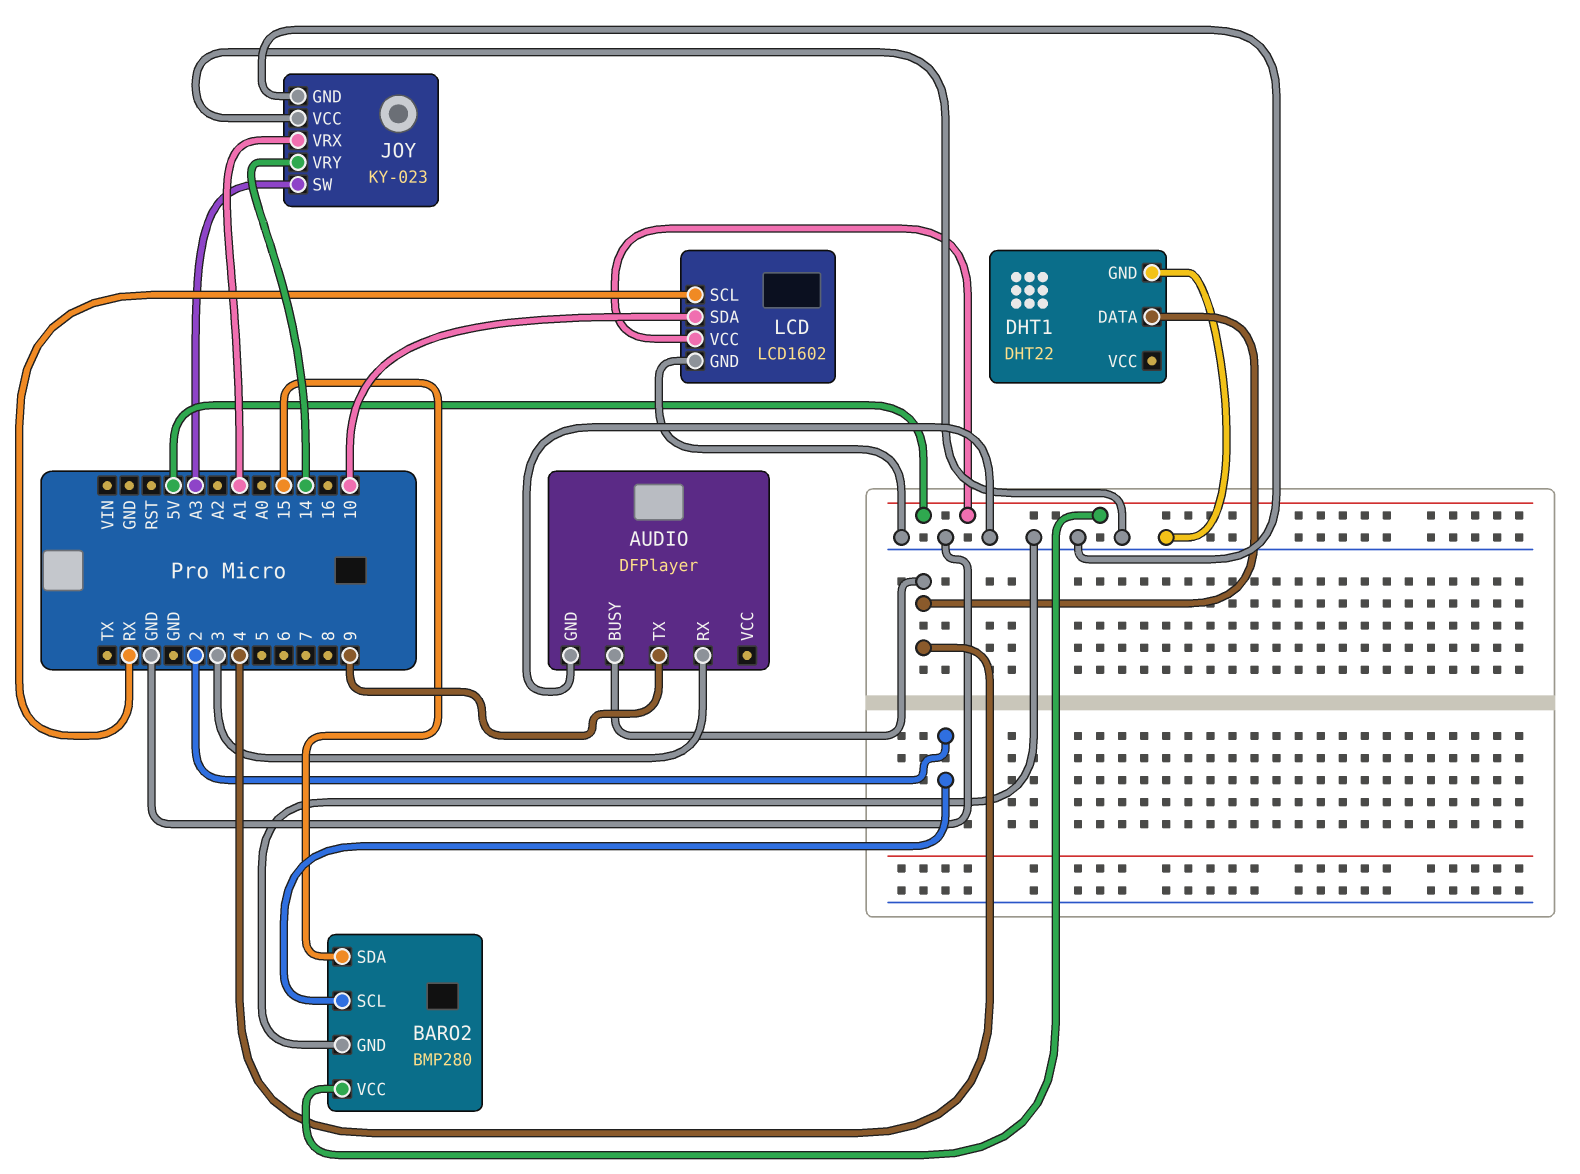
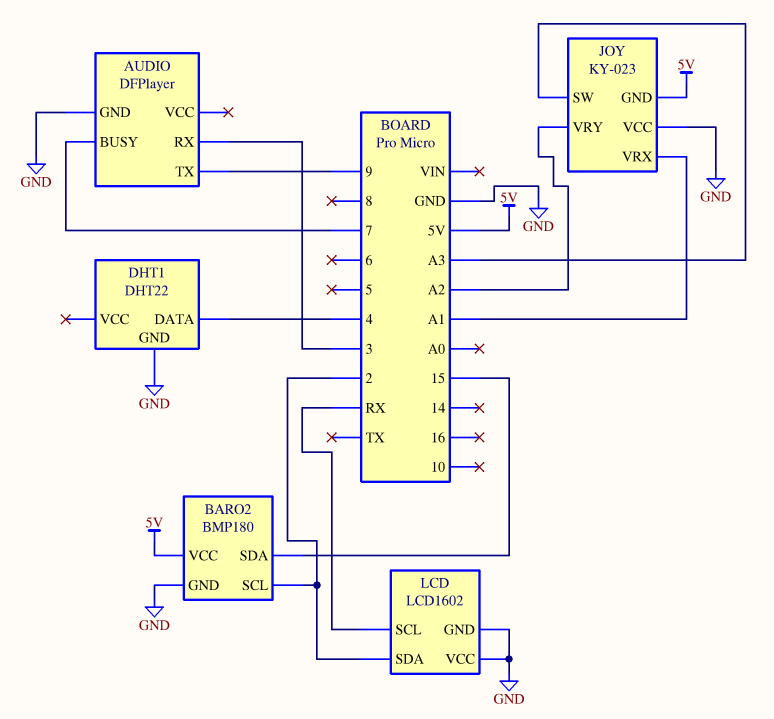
AUDIO pin BUSY: 4 -> 7
BARO2: BMP280 -> BMP180
JOY pin GND: GND -> 5V
JOY pin VRY: 14 -> A2
LCD pin SDA: 10 -> 2
LCD pin VCC: 5V -> GND

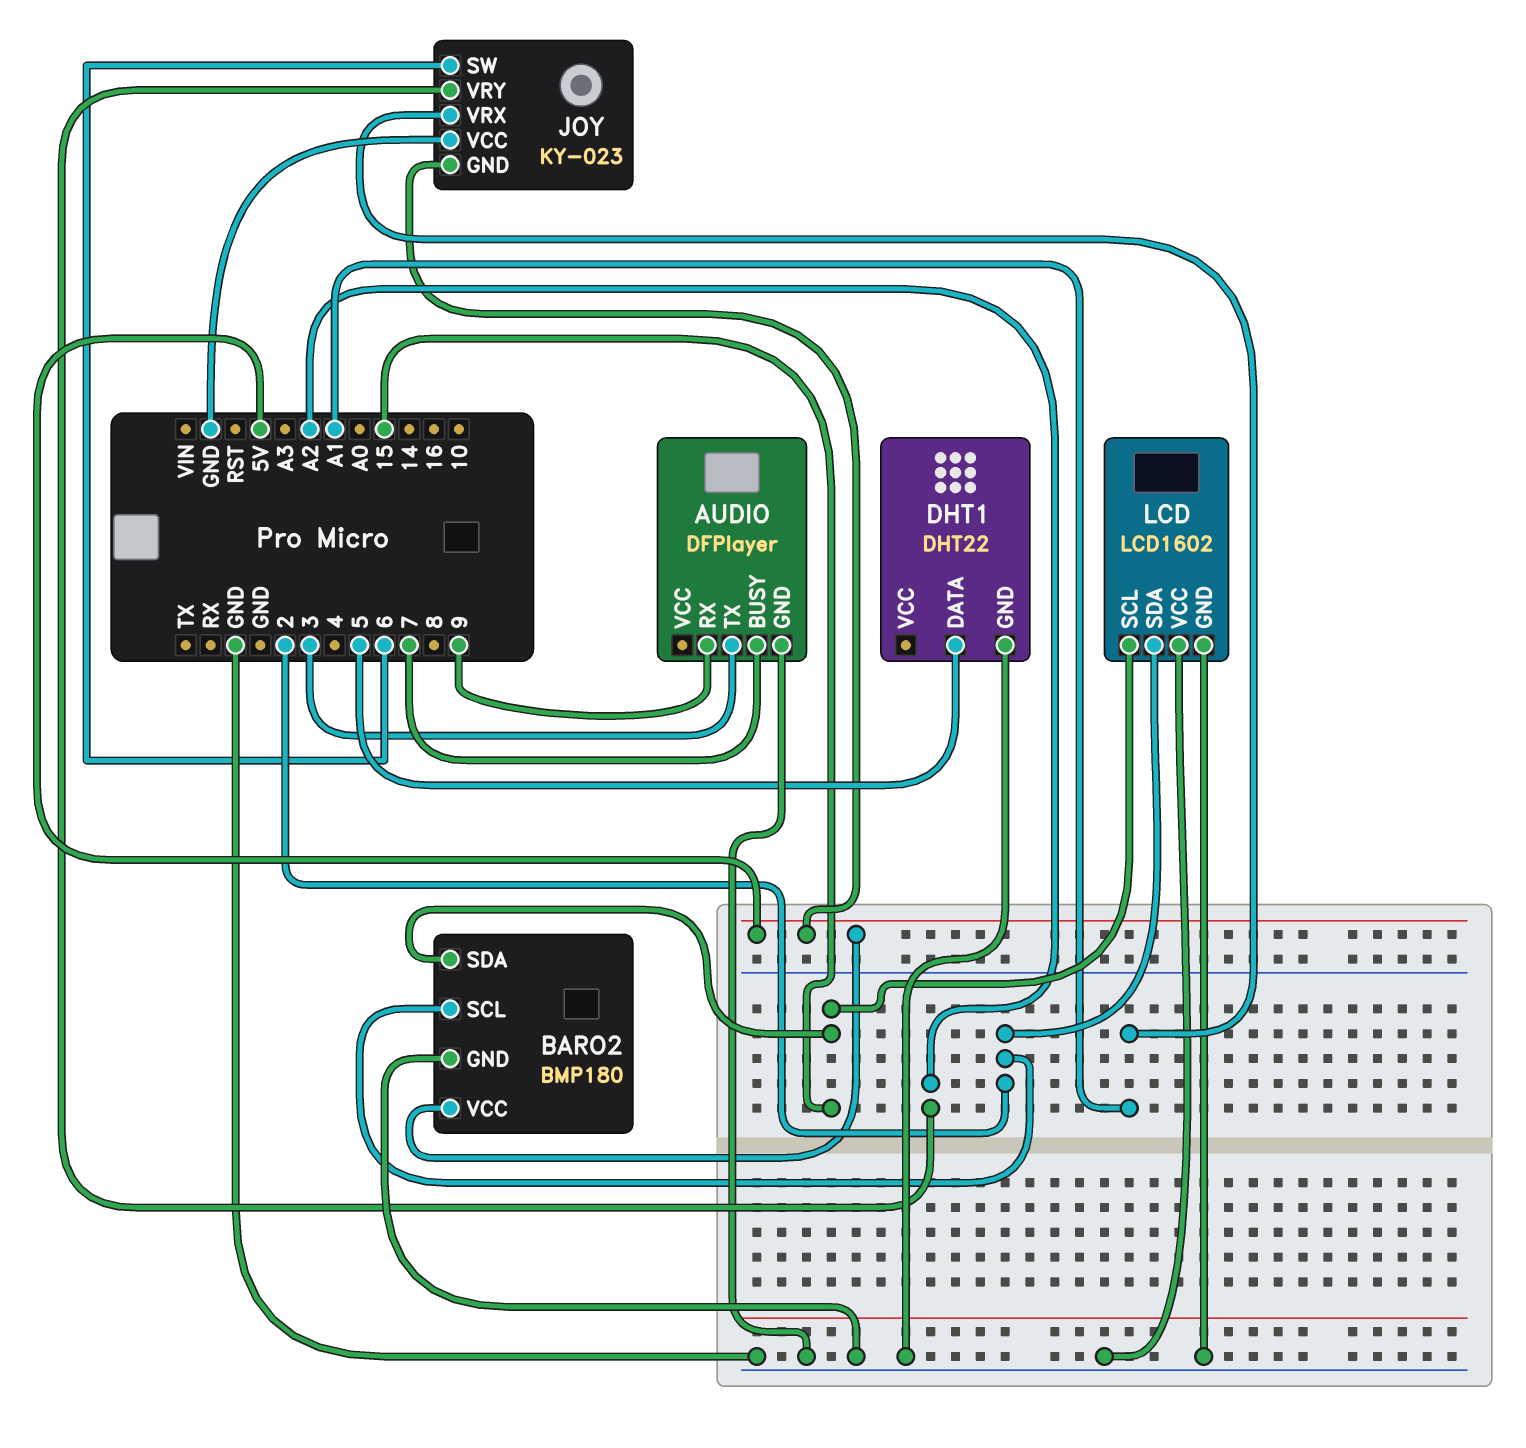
AUDIO pin RX: 3 -> 9
AUDIO pin TX: 9 -> 3
DHT1 pin DATA: 4 -> 5
JOY pin SW: A3 -> 6
LCD pin SCL: RX -> 15

